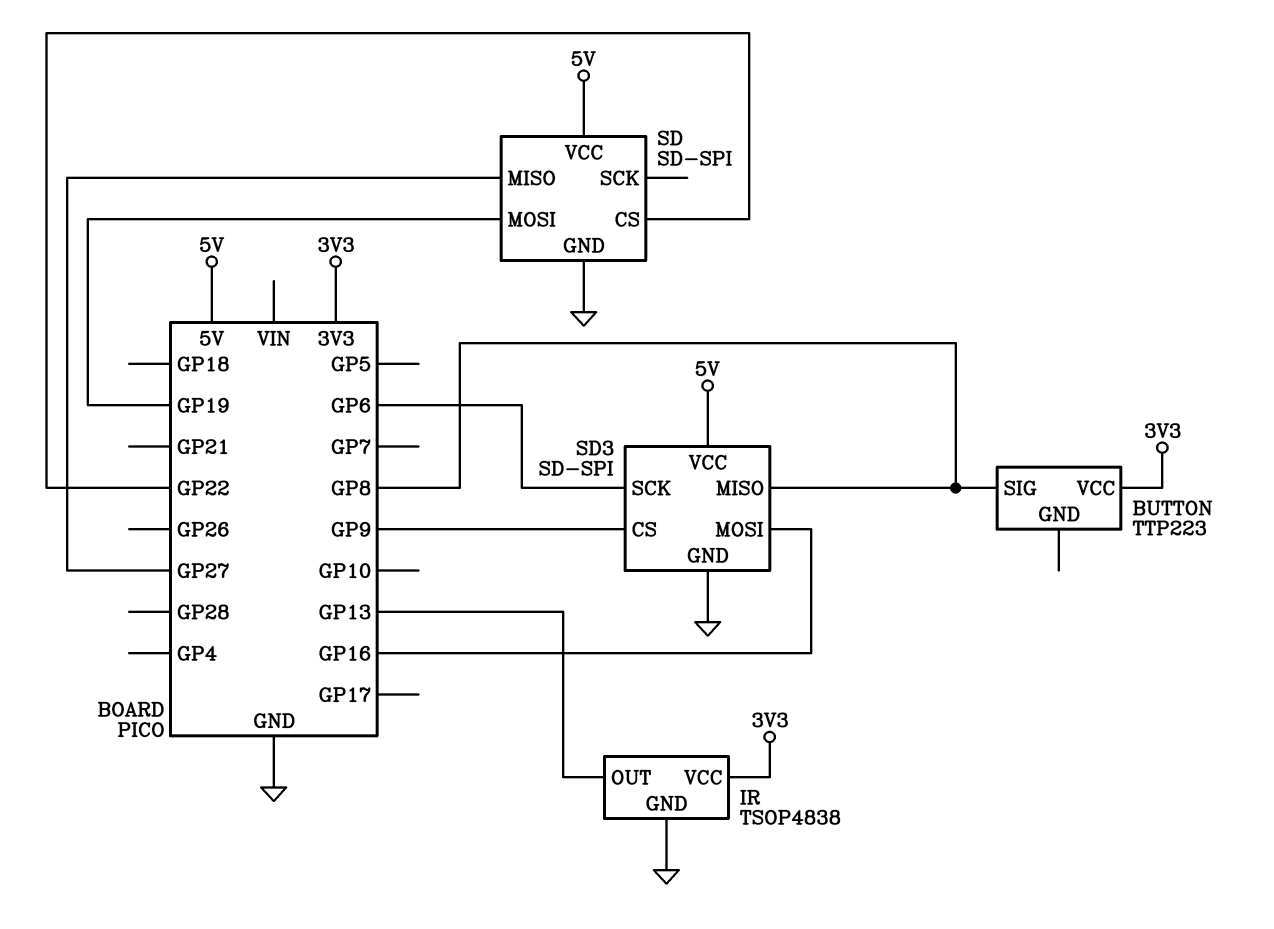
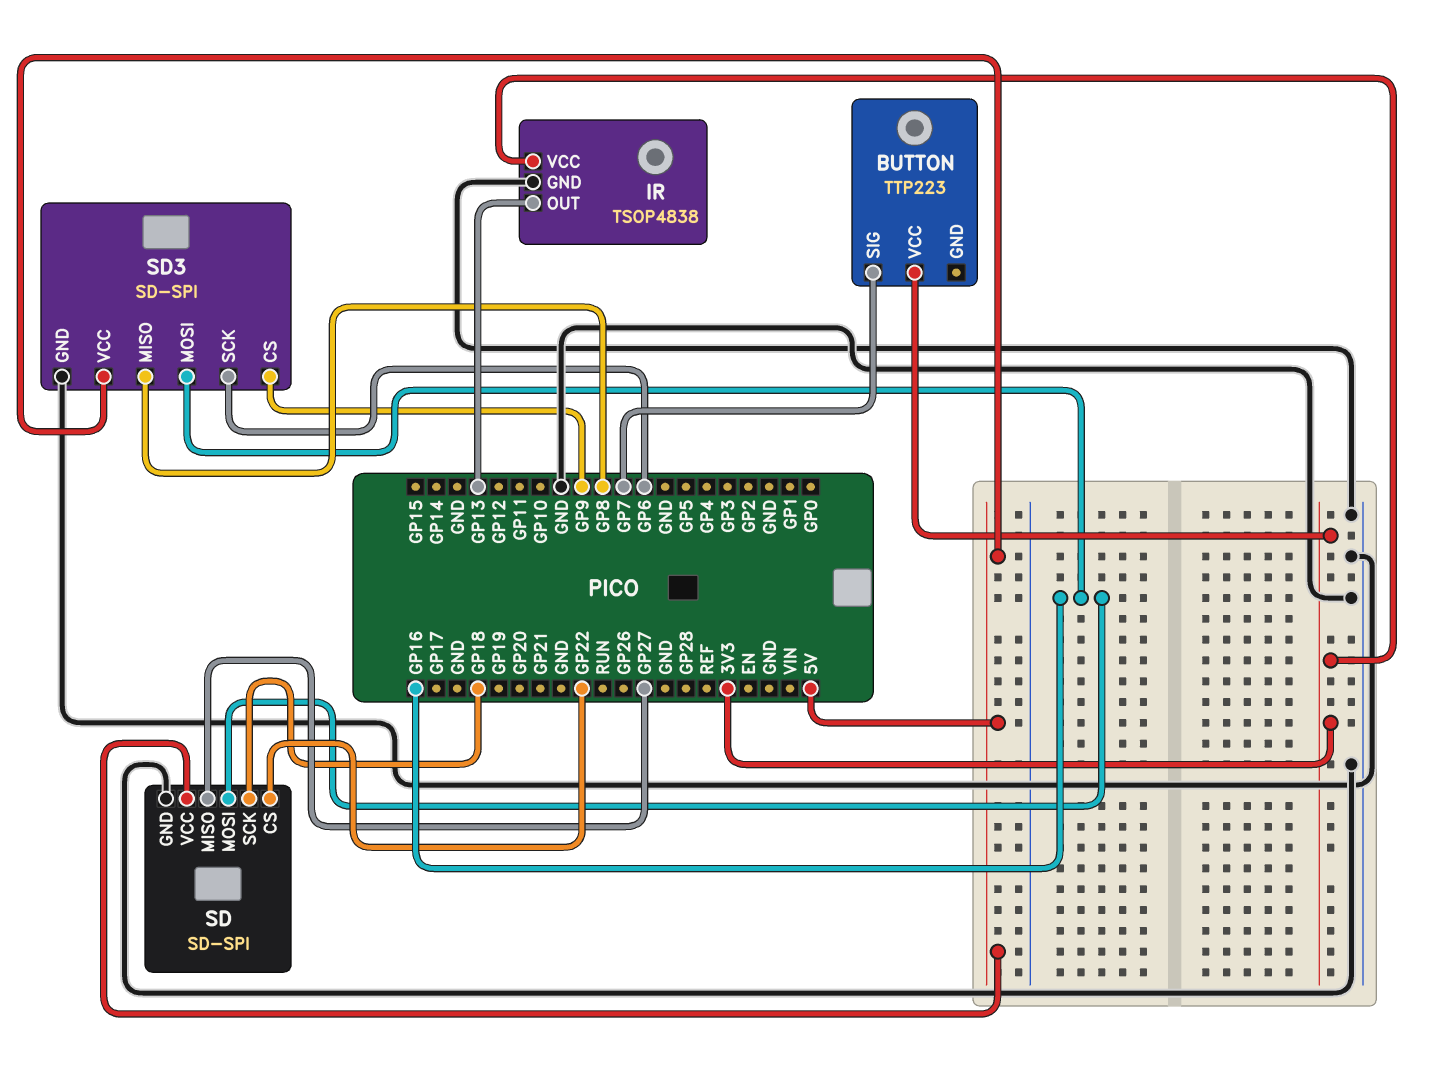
BUTTON pin SIG: GP8 -> GP7
SD pin MOSI: GP19 -> GP16
SD pin SCK: none -> GP18

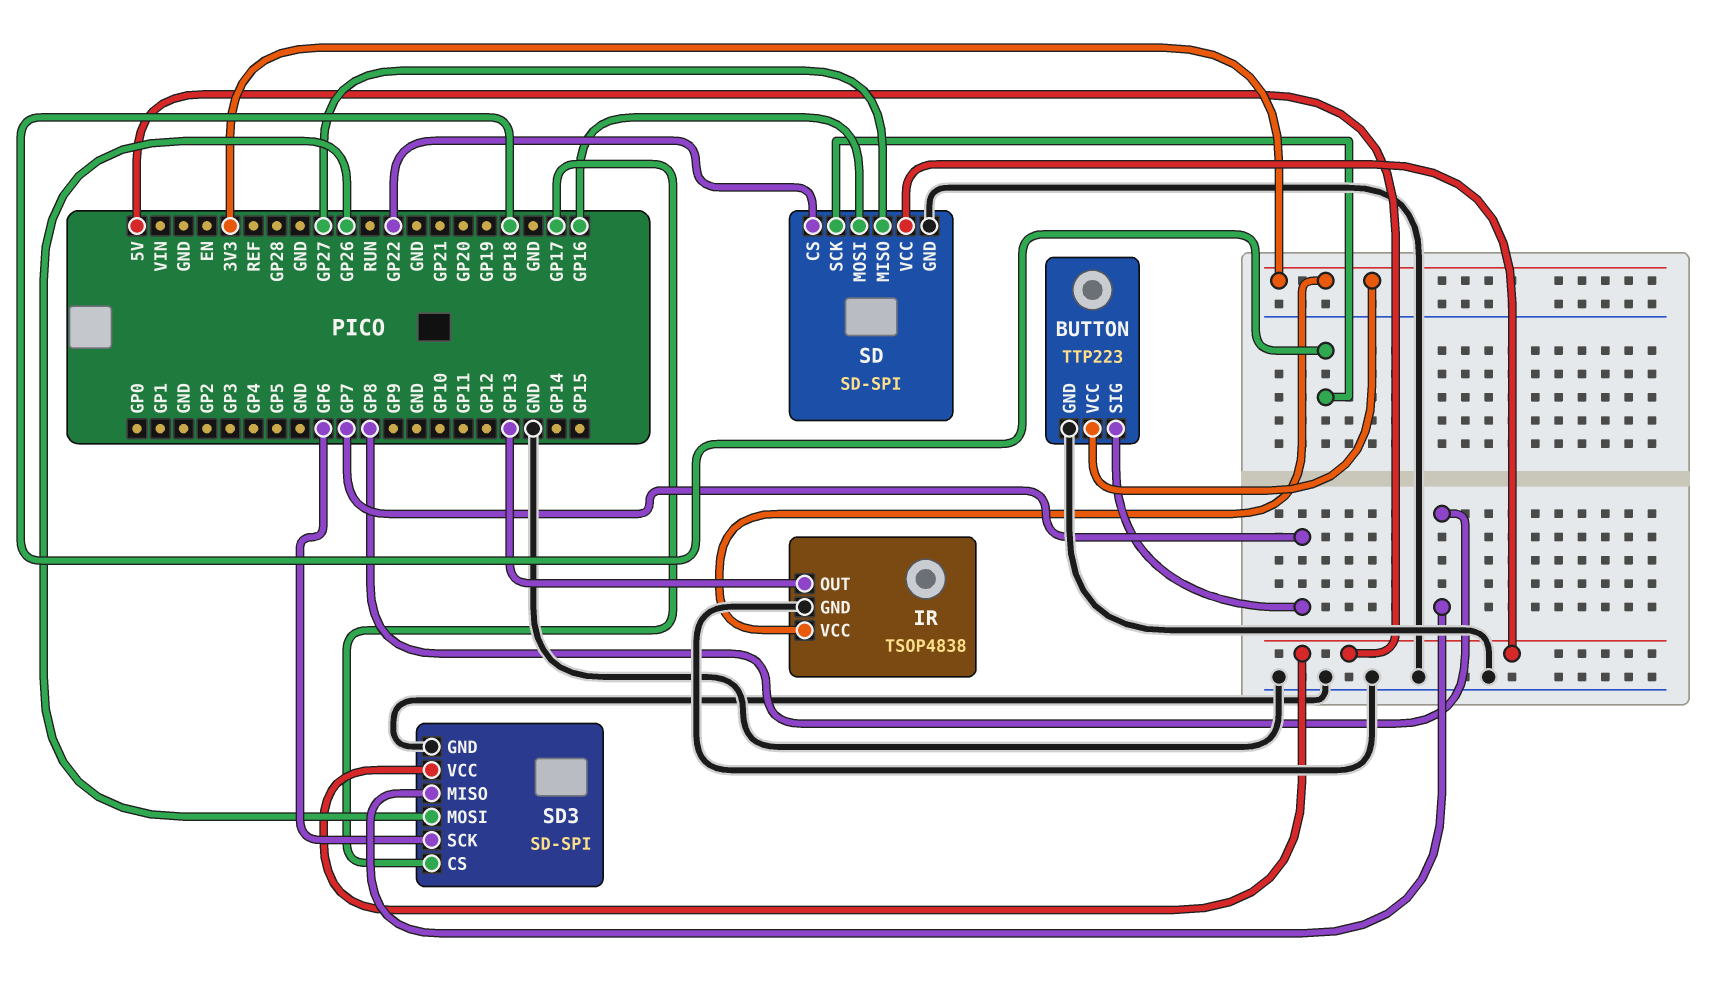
BUTTON pin GND: none -> GND
SD3 pin CS: GP9 -> GP17
SD3 pin MOSI: GP16 -> GP26

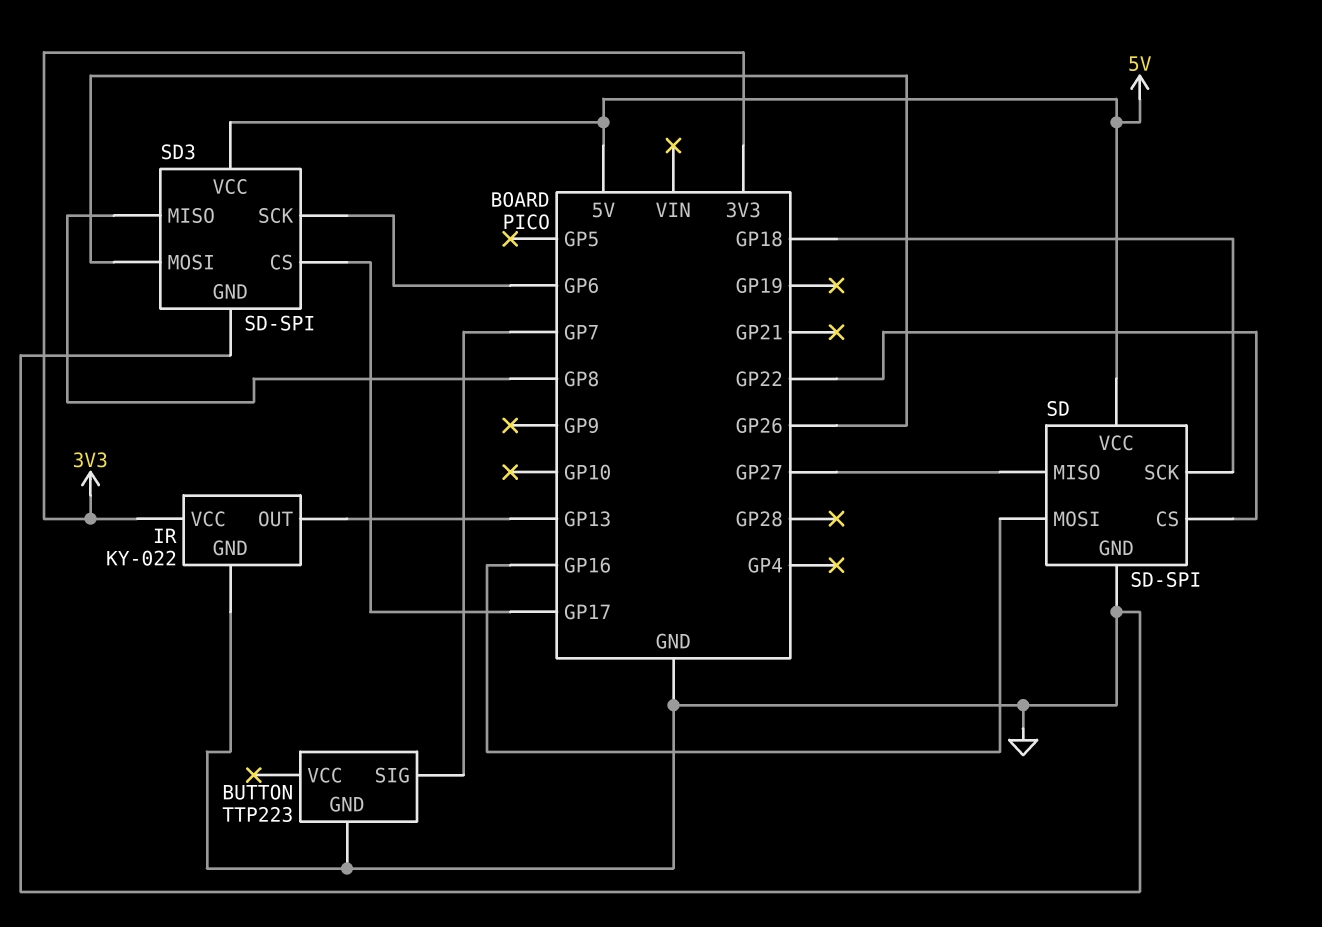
BUTTON pin VCC: 3V3 -> none
IR: TSOP4838 -> KY-022

